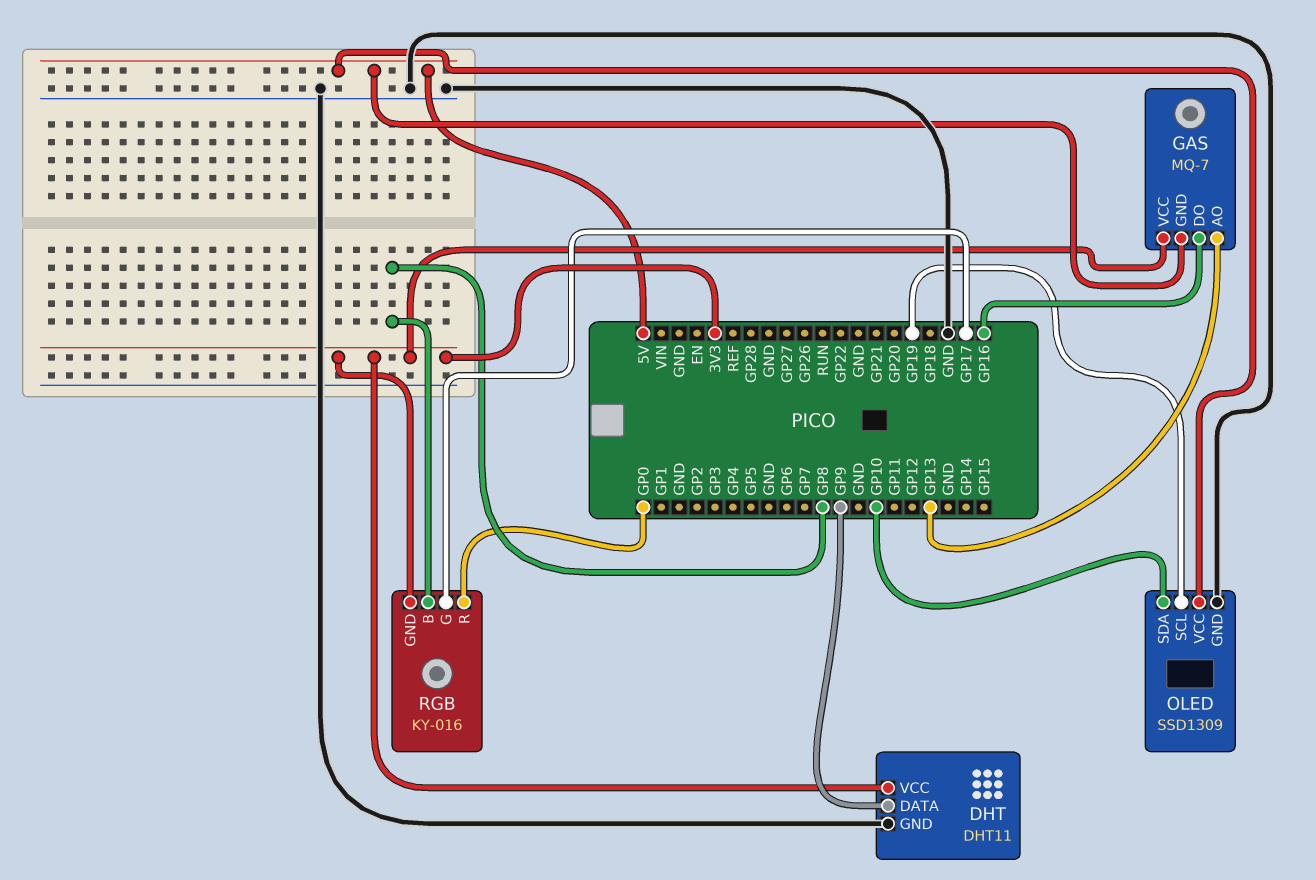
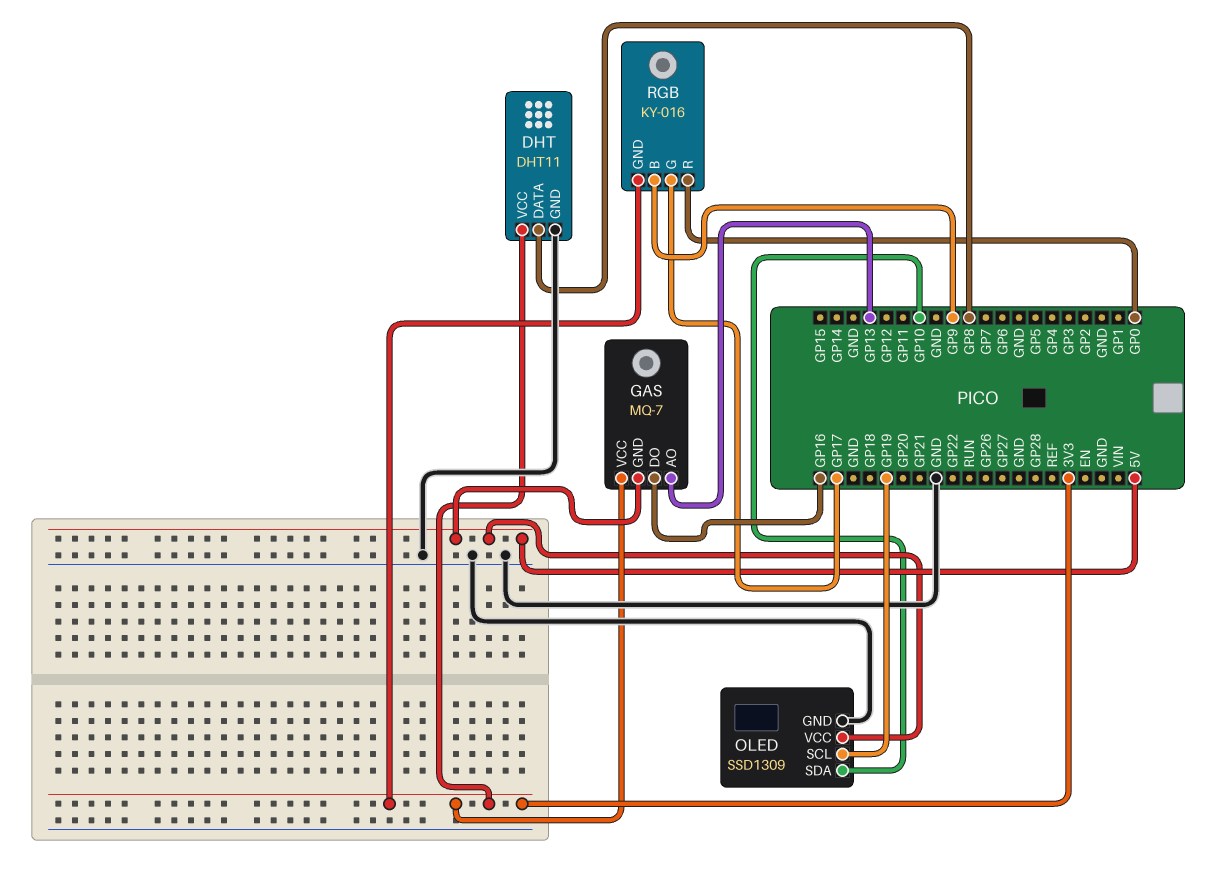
DHT pin DATA: GP9 -> GP8
RGB pin B: GP8 -> GP9

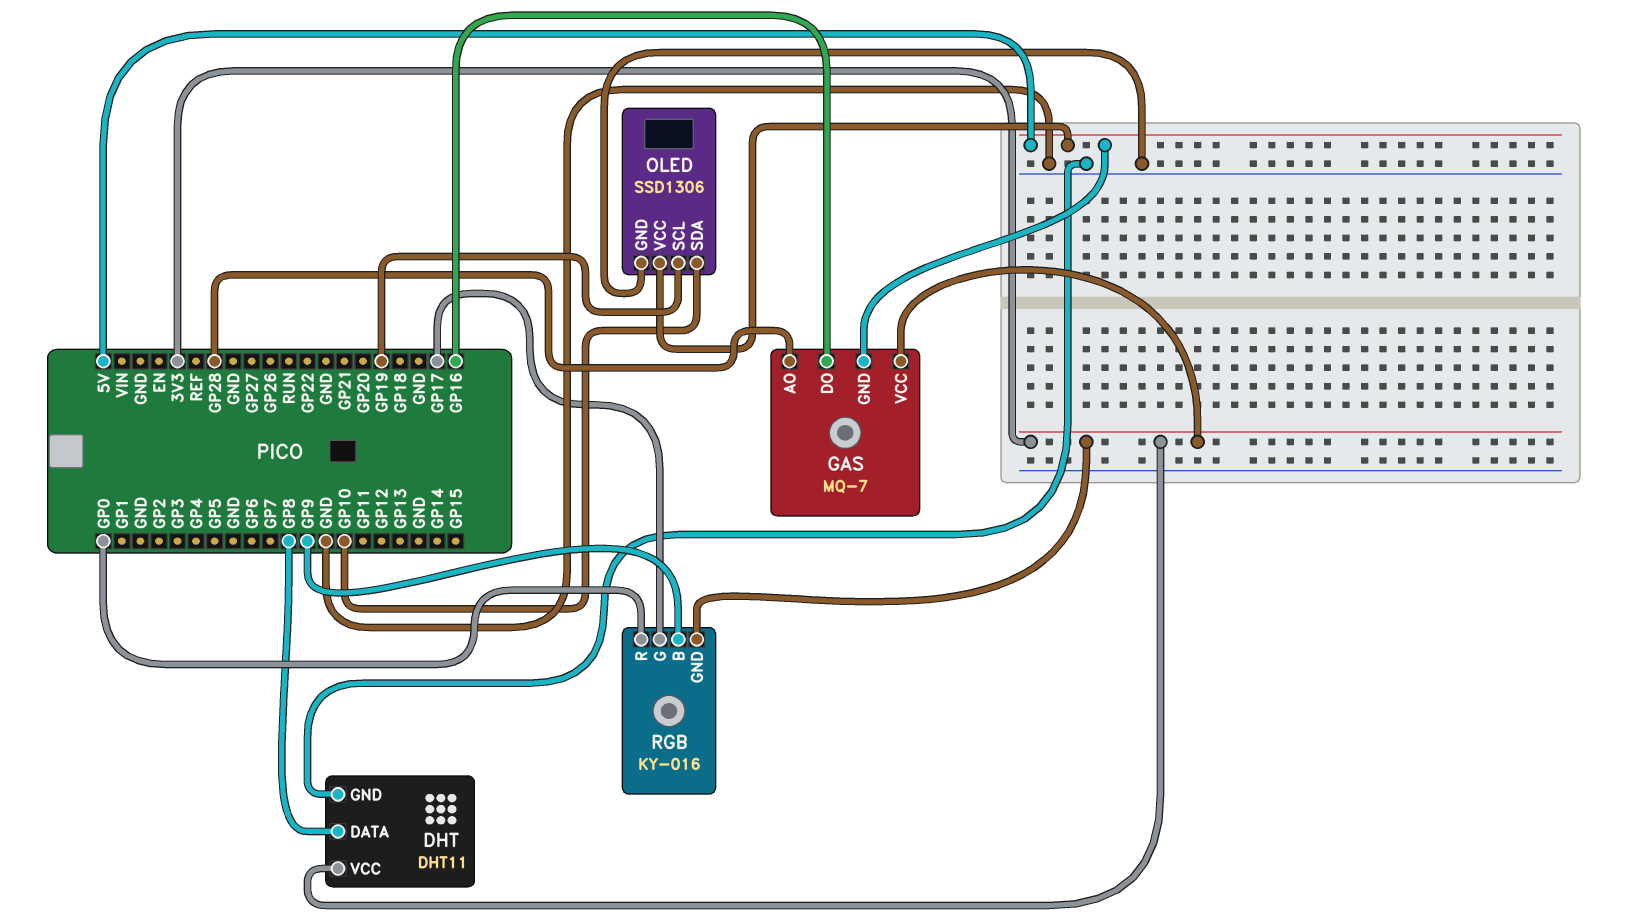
GAS pin AO: GP13 -> GP28
OLED: SSD1309 -> SSD1306

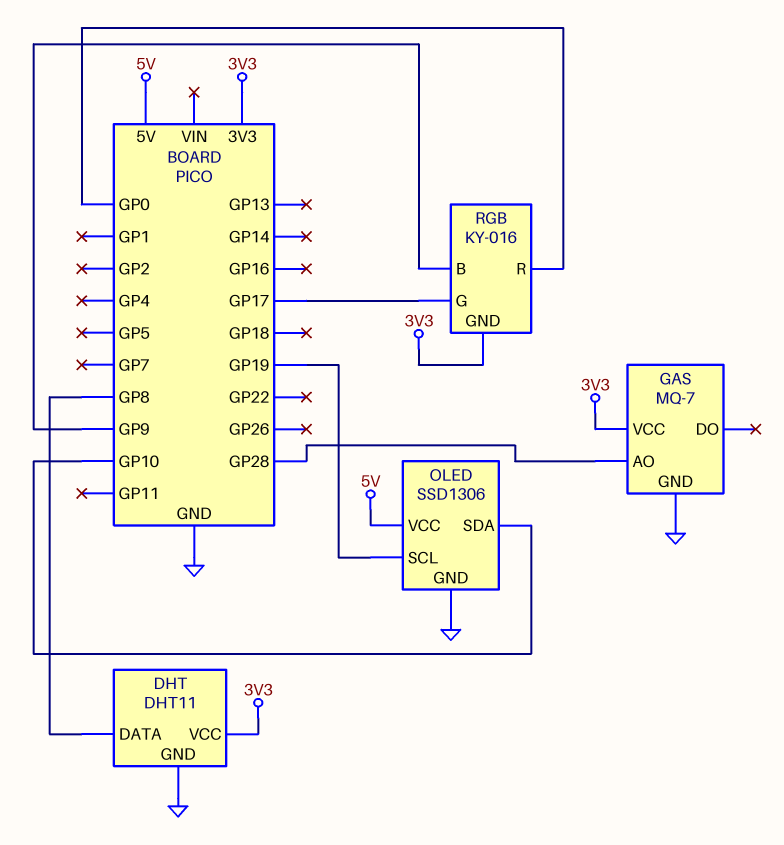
GAS pin DO: GP16 -> none
GAS pin GND: 5V -> GND

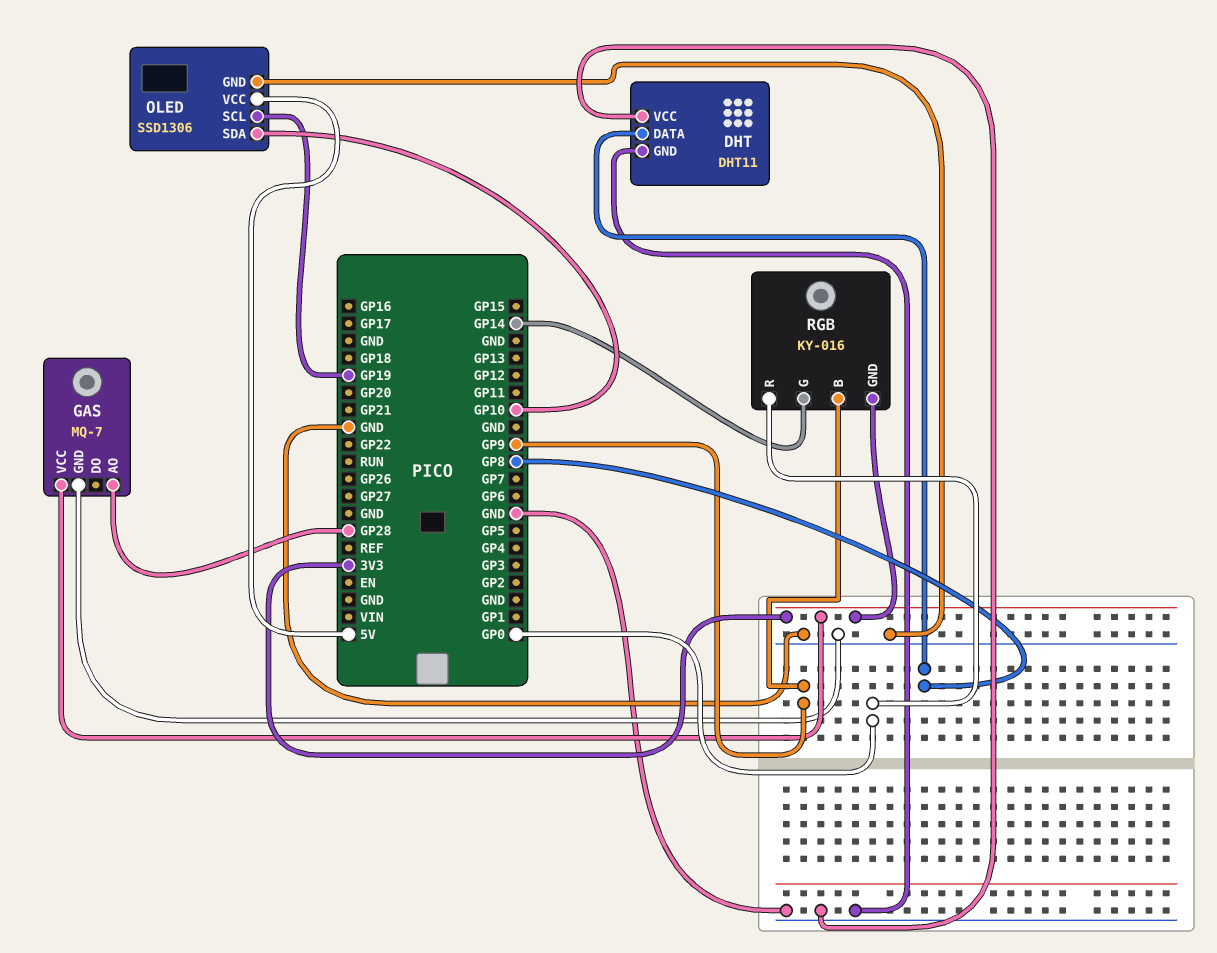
DHT pin VCC: 3V3 -> GND
RGB pin G: GP17 -> GP14

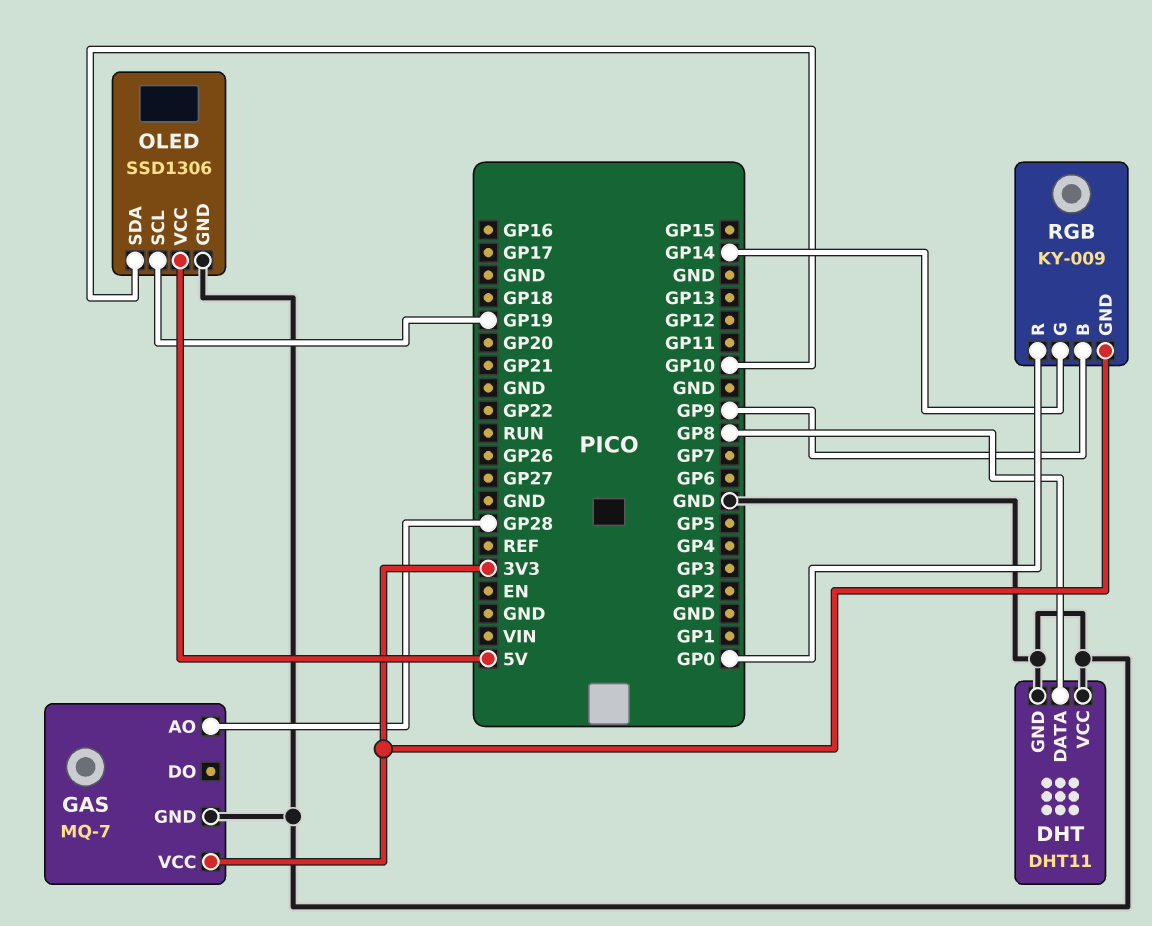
RGB: KY-016 -> KY-009

